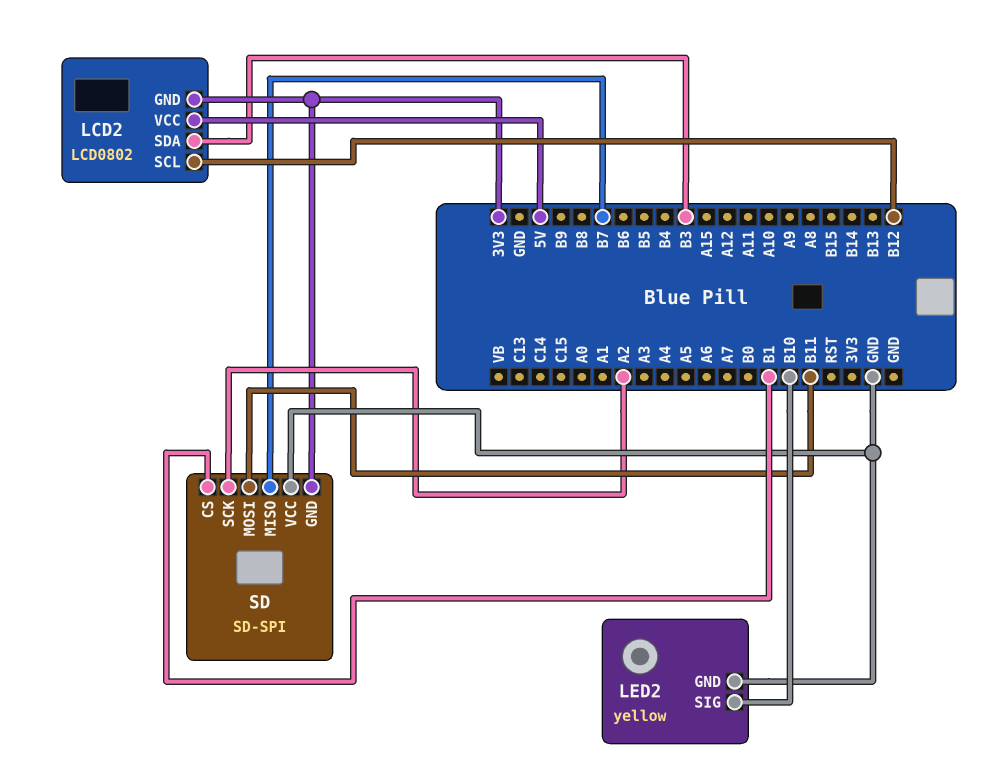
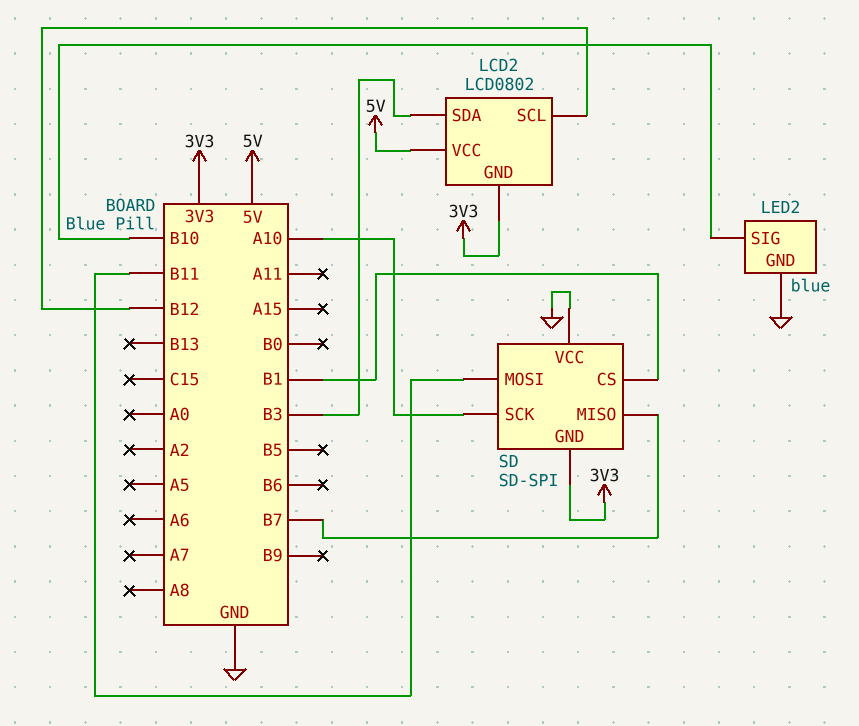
LED2: yellow -> blue
SD pin SCK: A2 -> A10

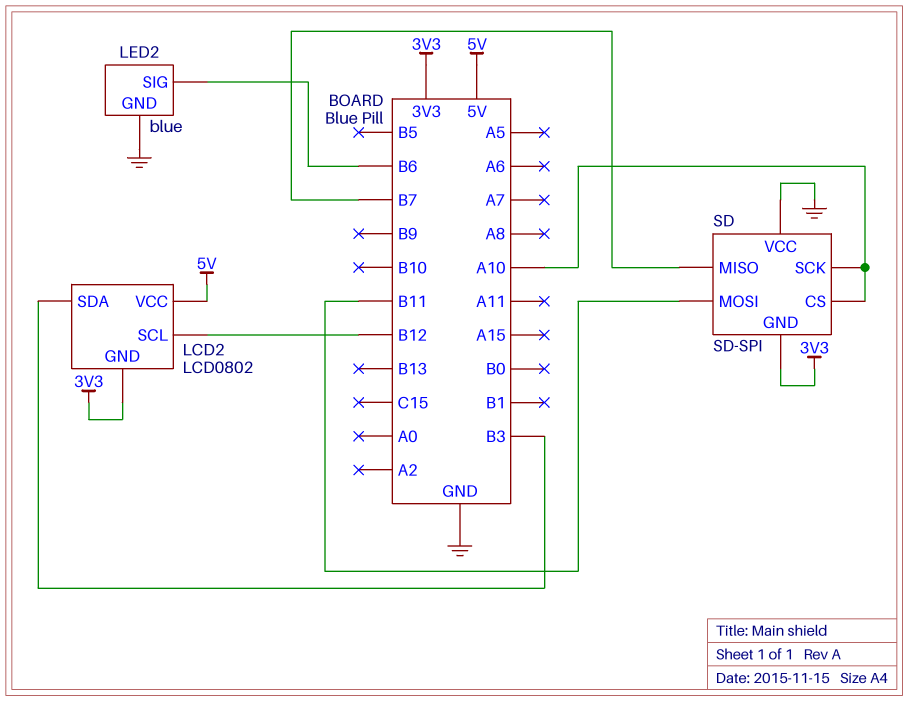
LED2 pin SIG: B10 -> B6
SD pin CS: B1 -> A10

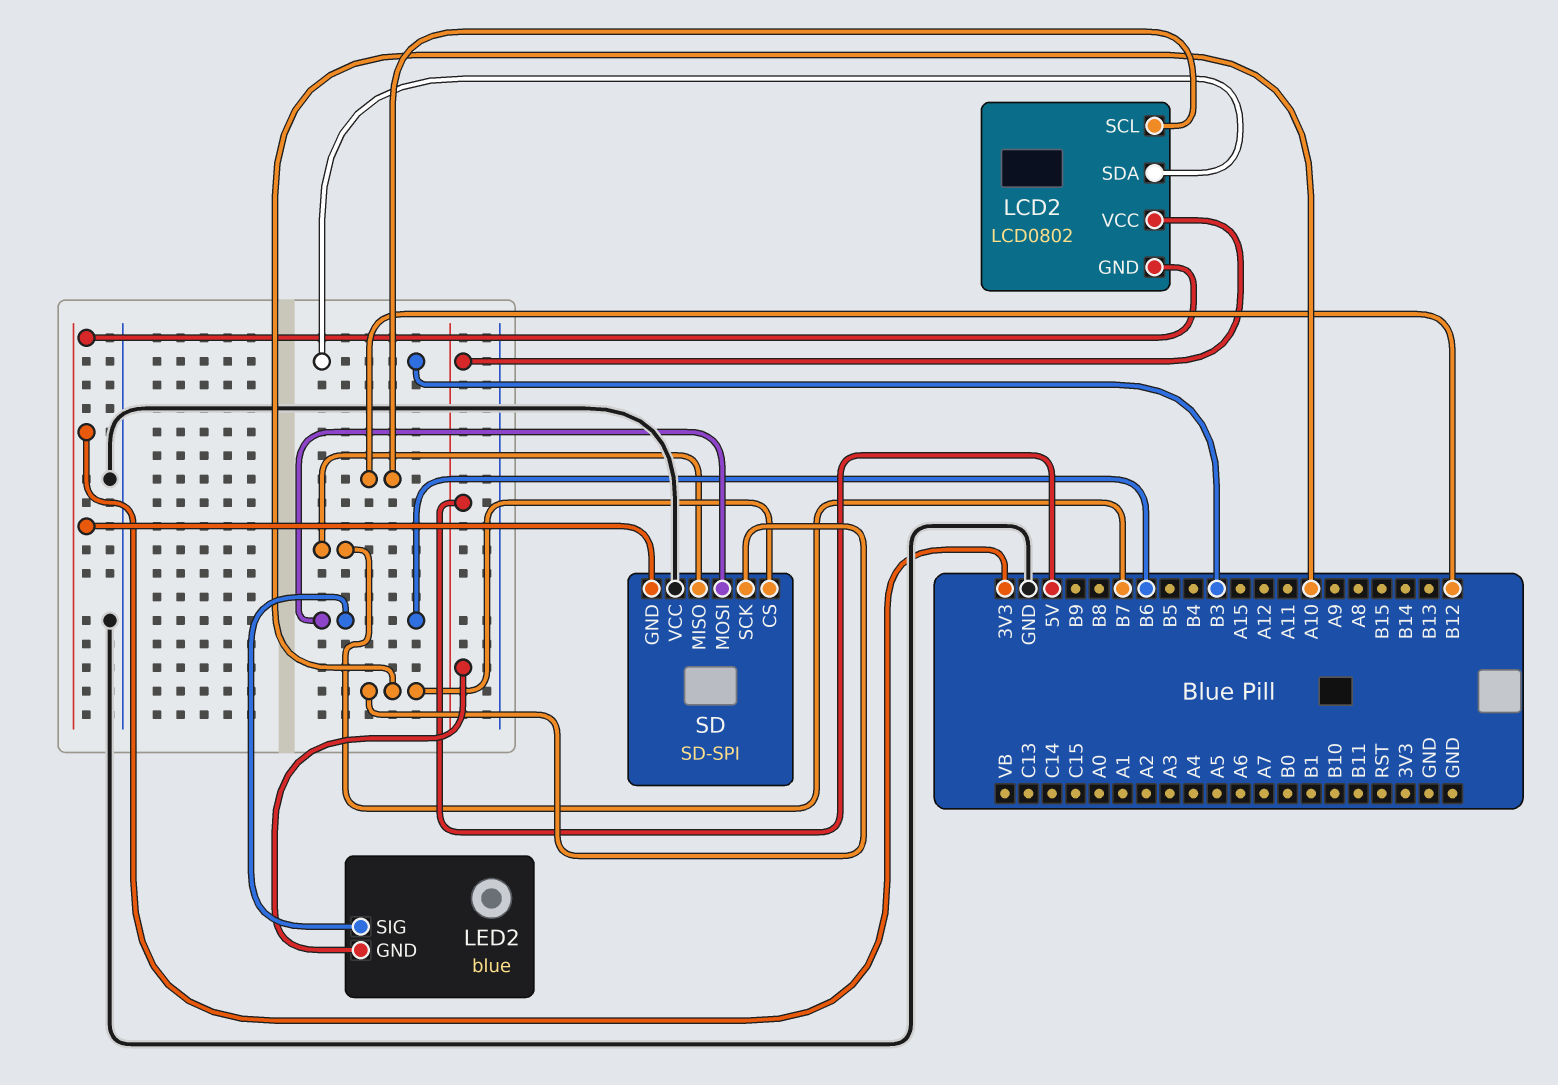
LED2 pin GND: GND -> 5V
SD pin MOSI: B11 -> B6

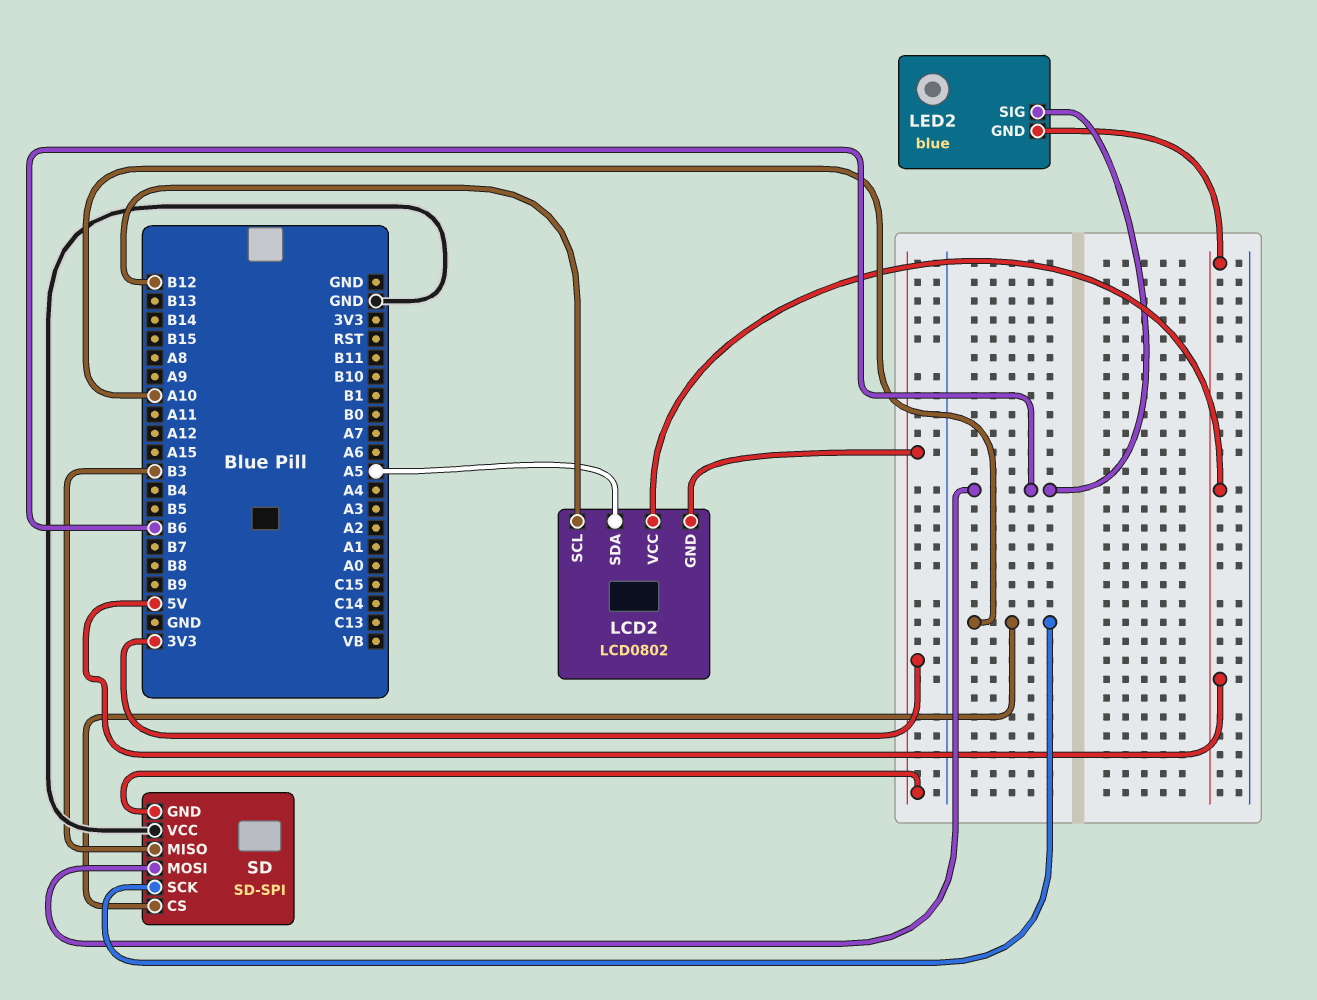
LCD2 pin SDA: B3 -> A5
SD pin MISO: B7 -> B3

